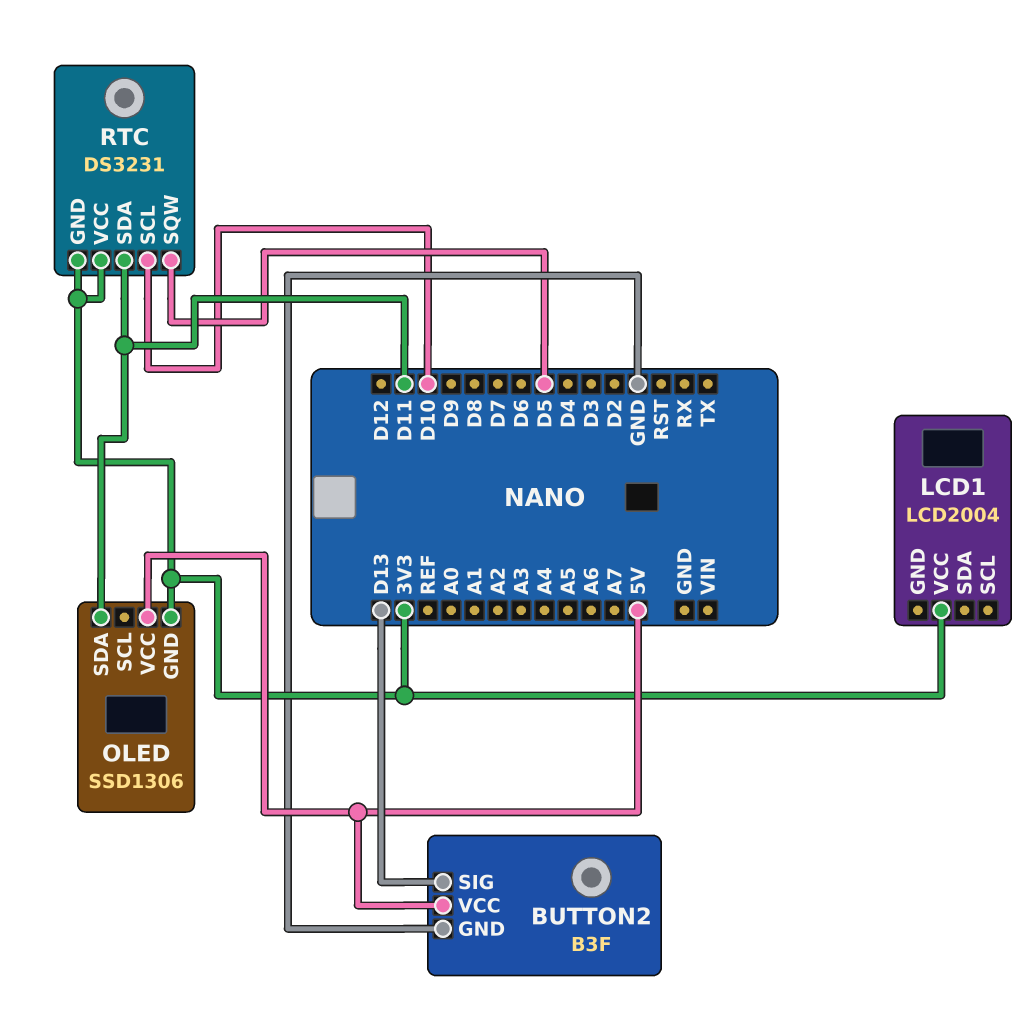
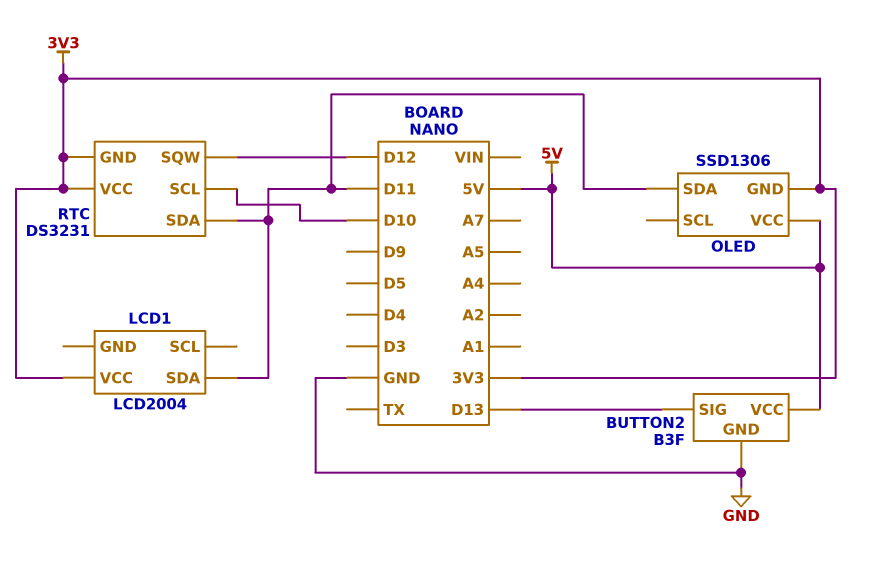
LCD1 pin SDA: none -> D11
RTC pin SQW: D5 -> D12

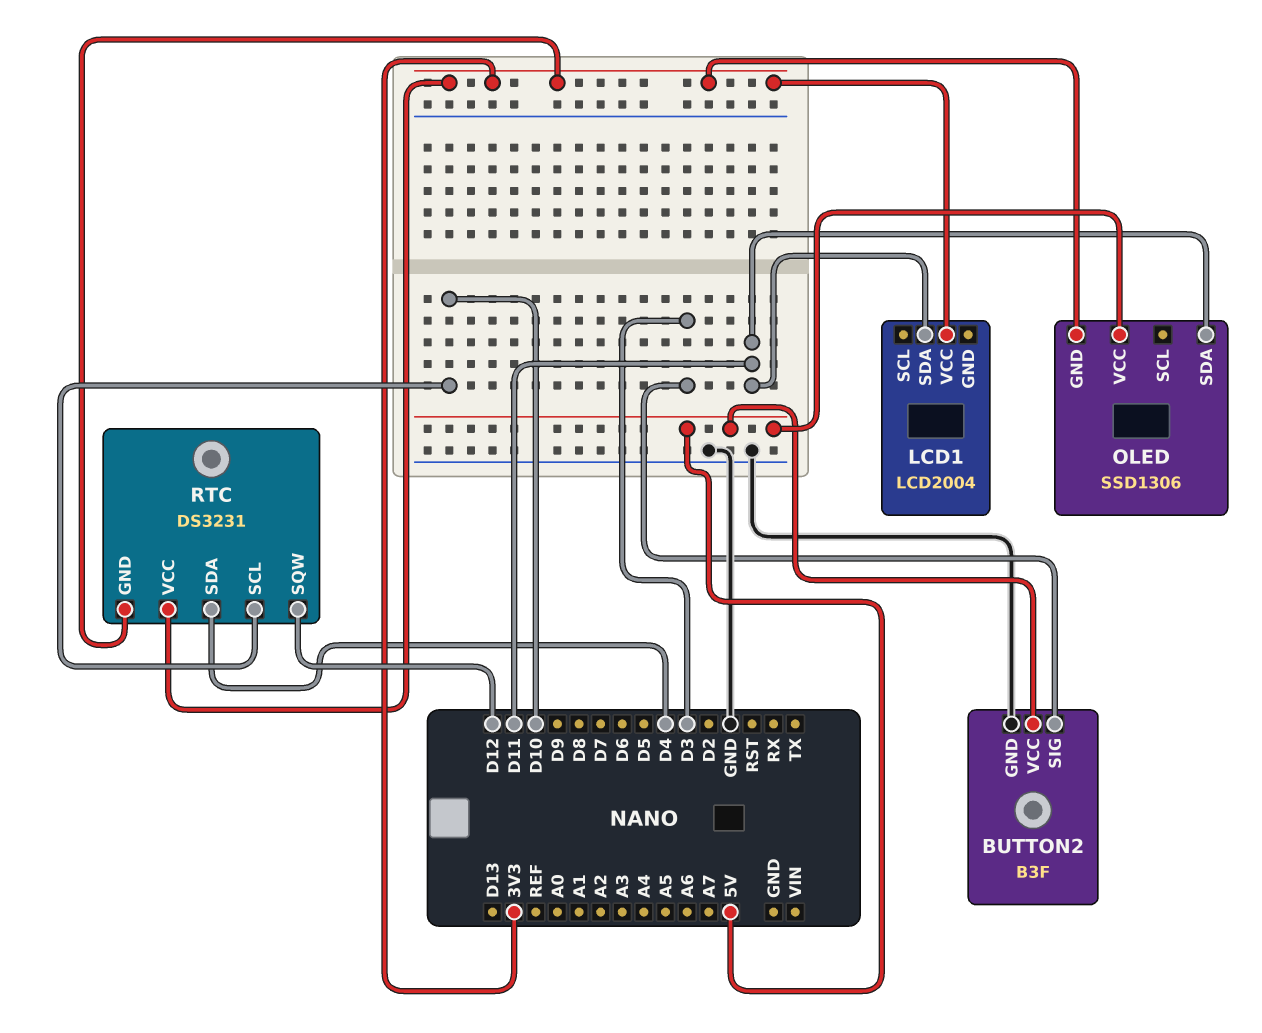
BUTTON2 pin SIG: D13 -> D3
RTC pin SDA: D11 -> D4

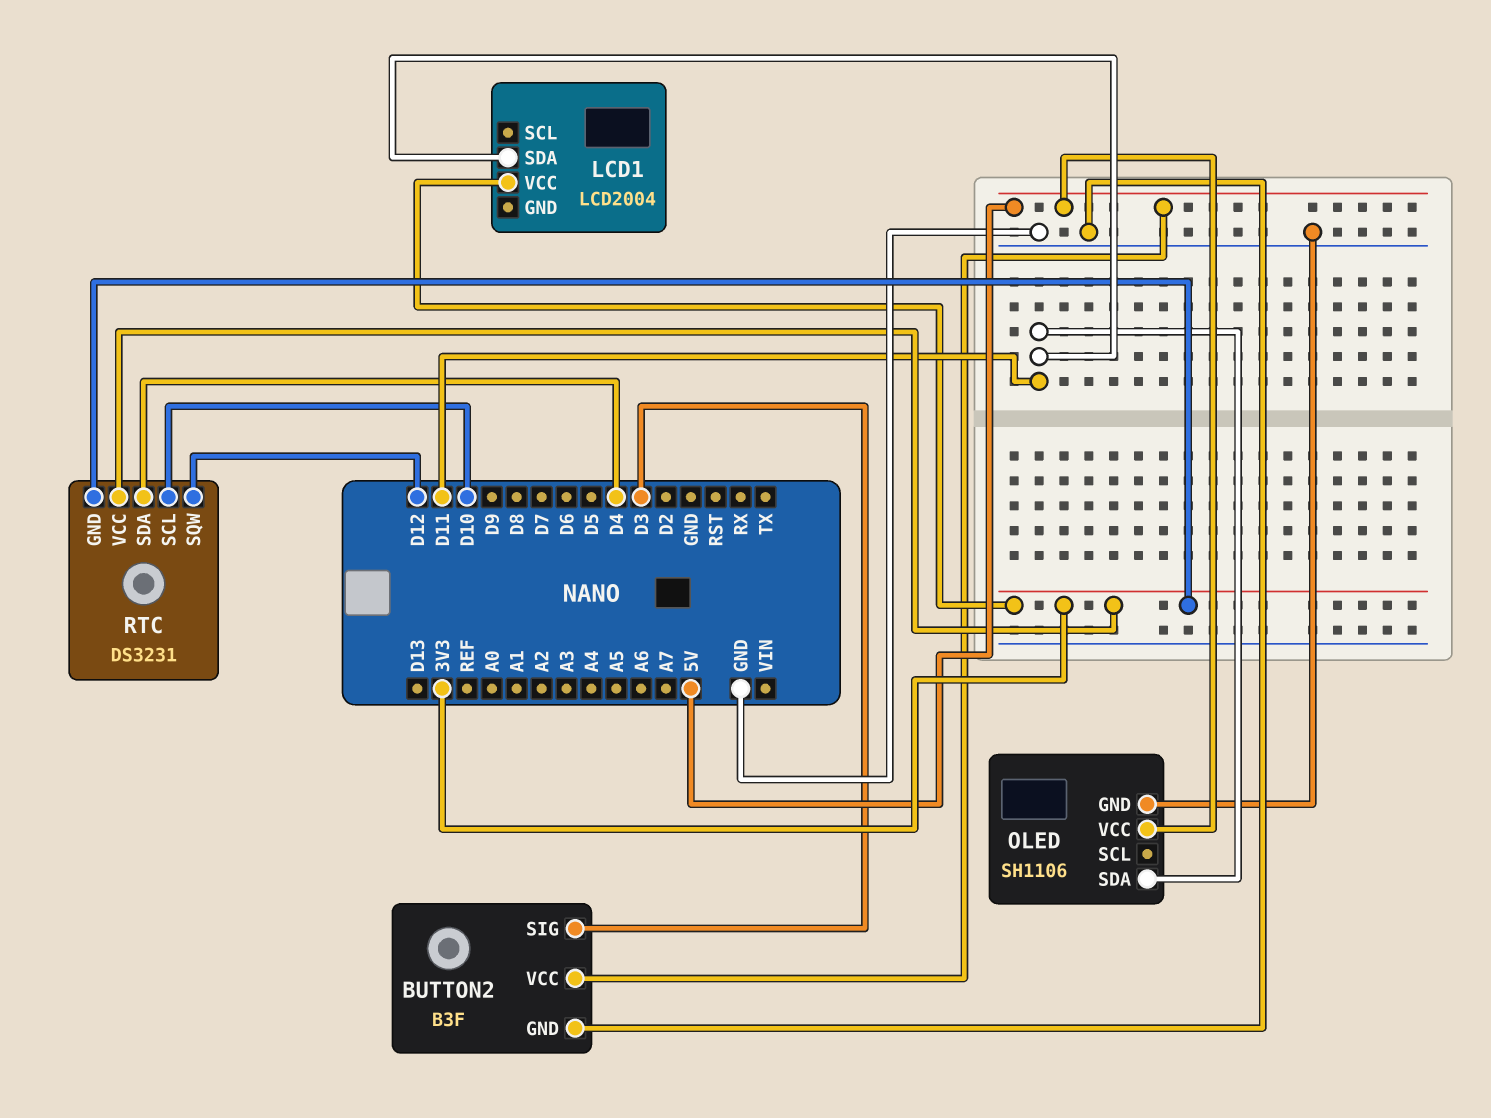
OLED: SSD1306 -> SH1106
OLED pin GND: 3V3 -> GND

